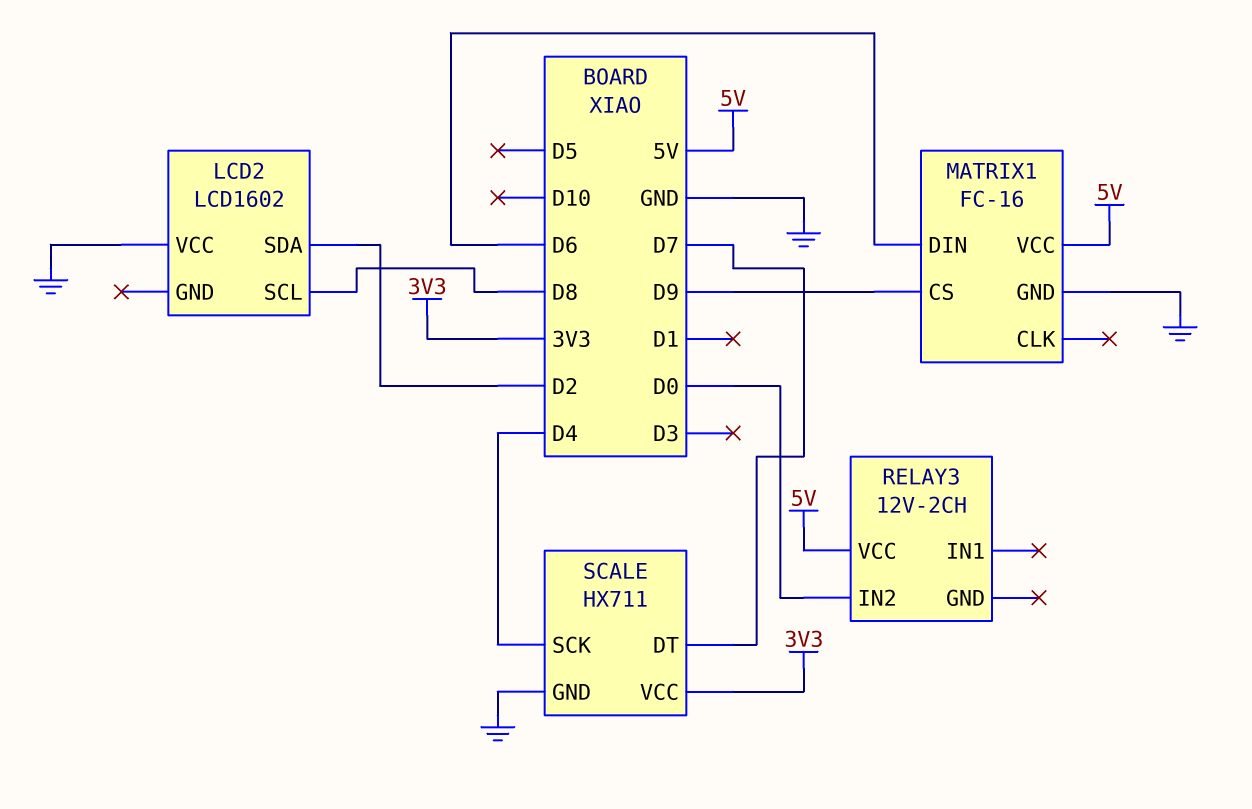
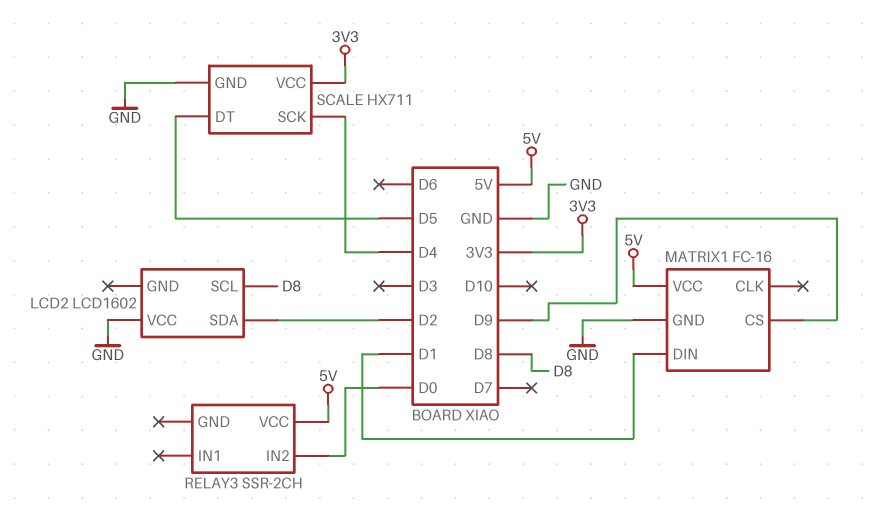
MATRIX1 pin DIN: D6 -> D1
RELAY3: 12V-2CH -> SSR-2CH
SCALE pin DT: D7 -> D5

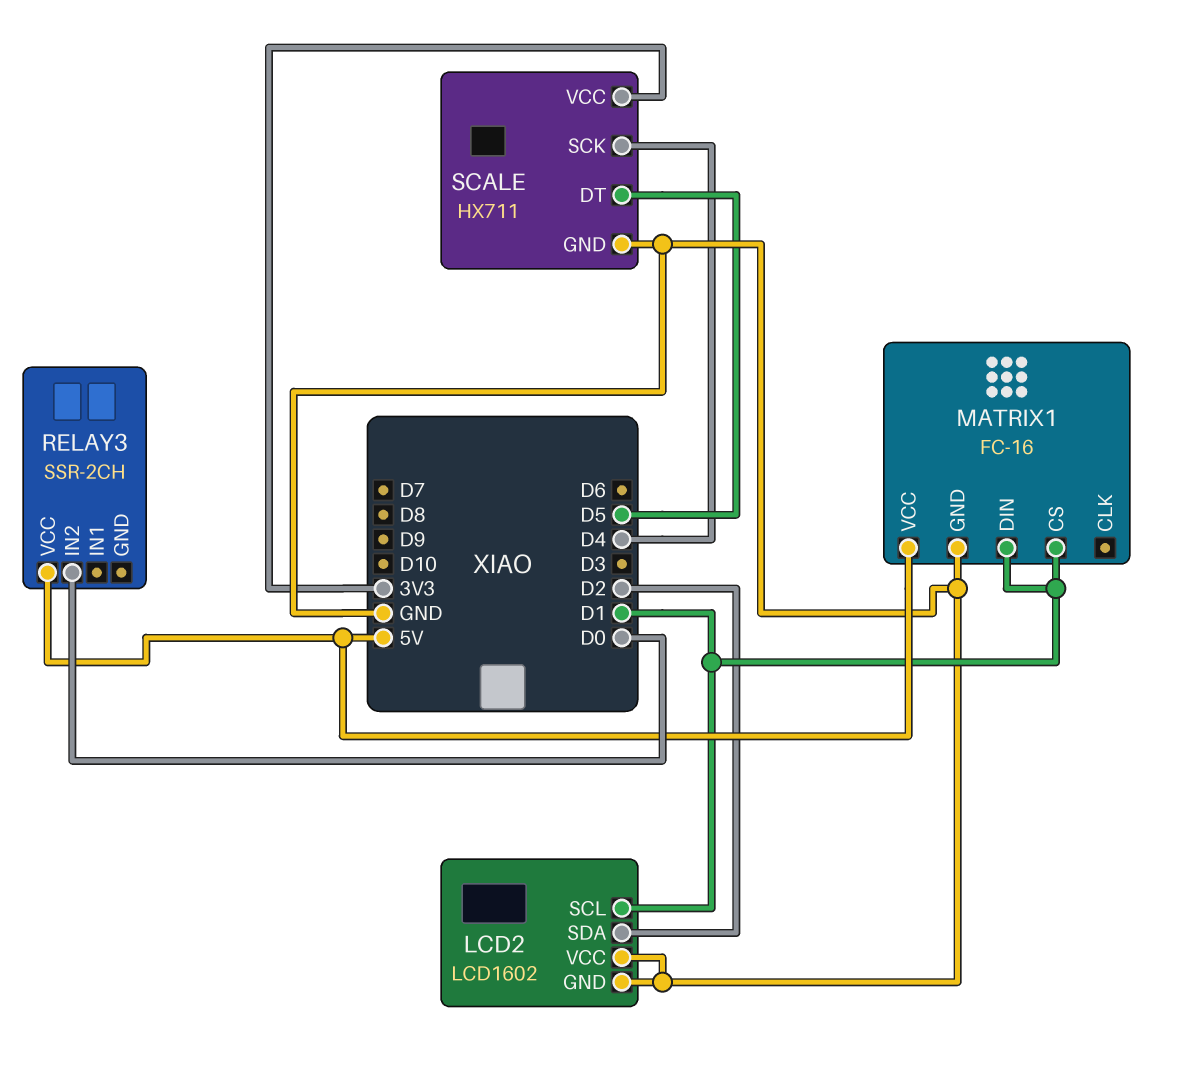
LCD2 pin GND: none -> GND
LCD2 pin SCL: D8 -> D1
MATRIX1 pin CS: D9 -> D1

